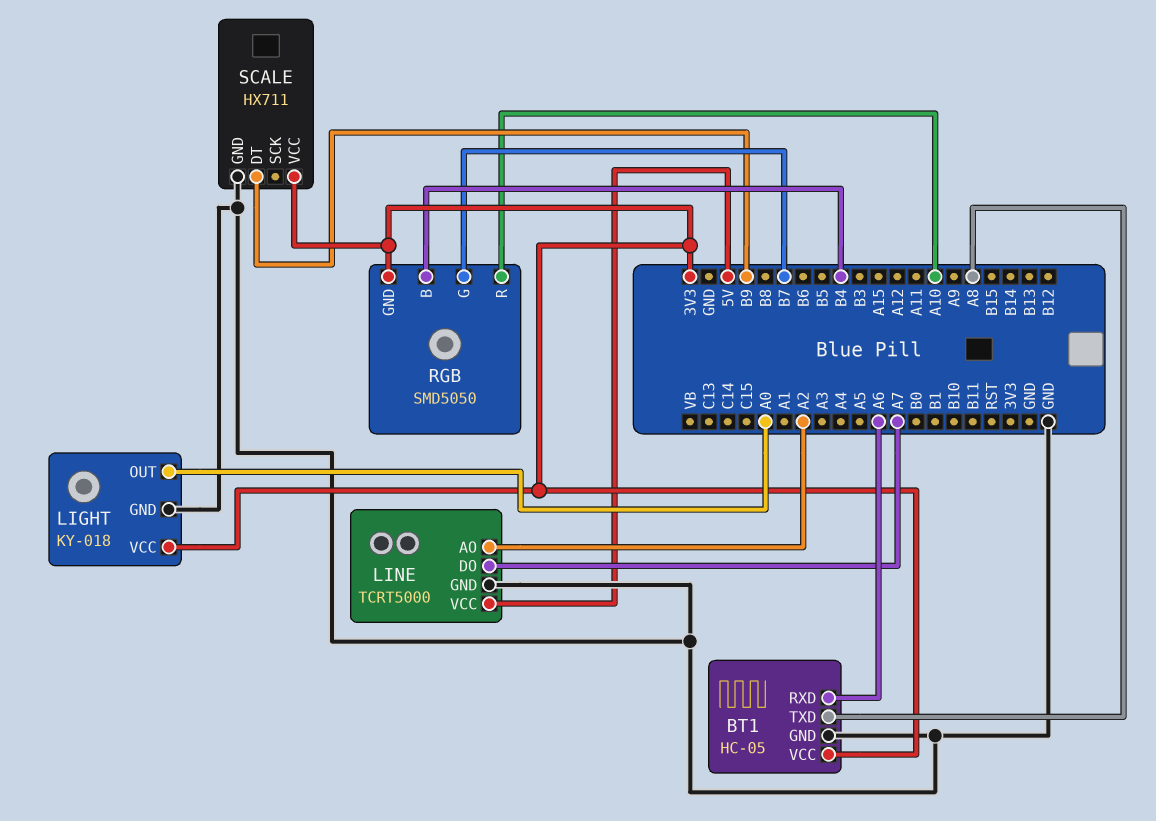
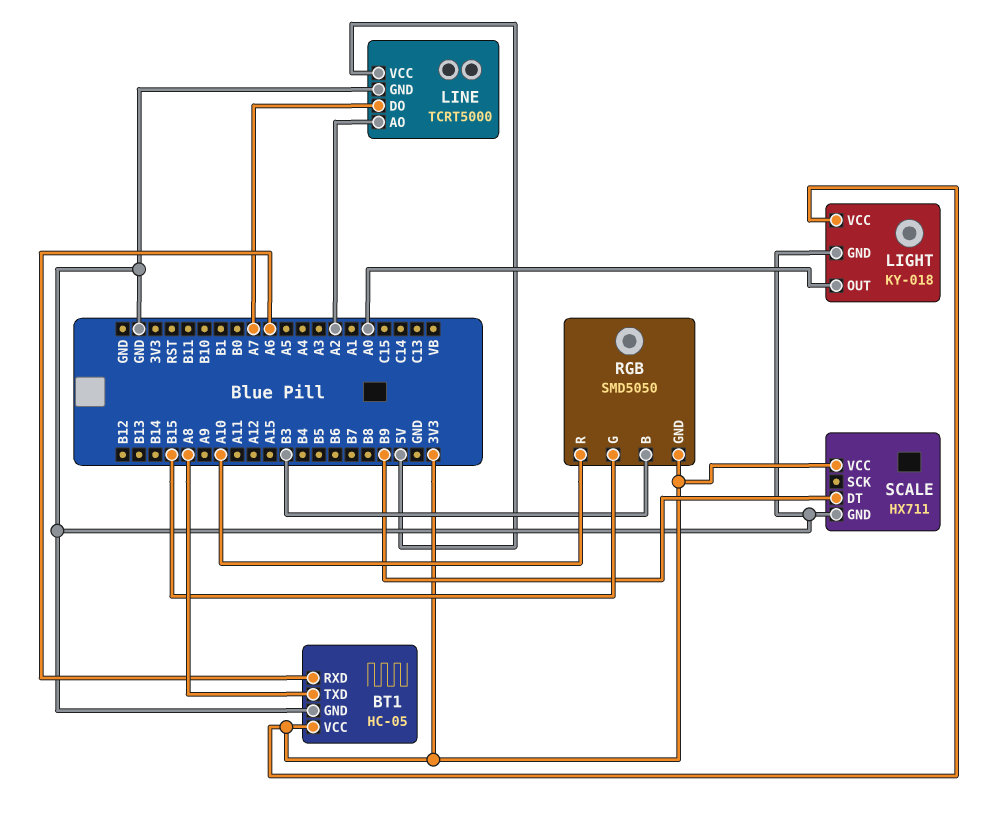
RGB pin B: B4 -> B3
RGB pin G: B7 -> B15

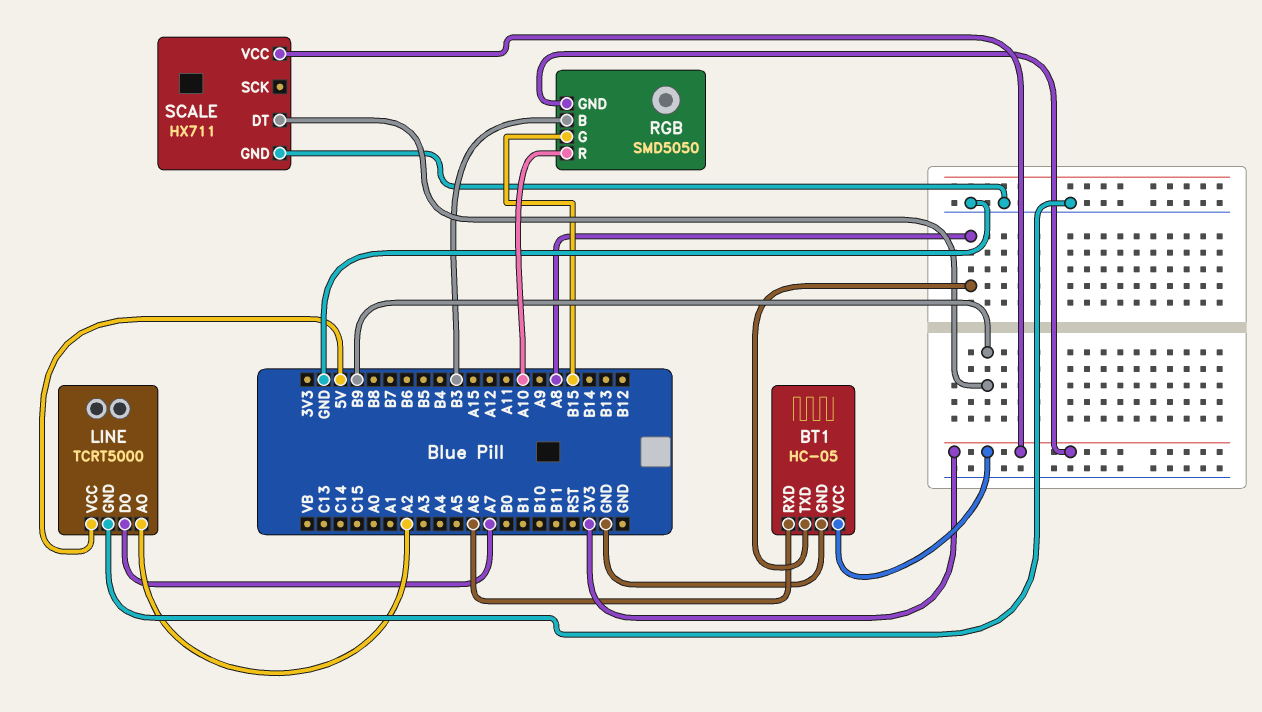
LIGHT: KY-018 -> none
LIGHT pin GND: GND -> none
LIGHT pin OUT: A0 -> none
LIGHT pin VCC: 3V3 -> none

